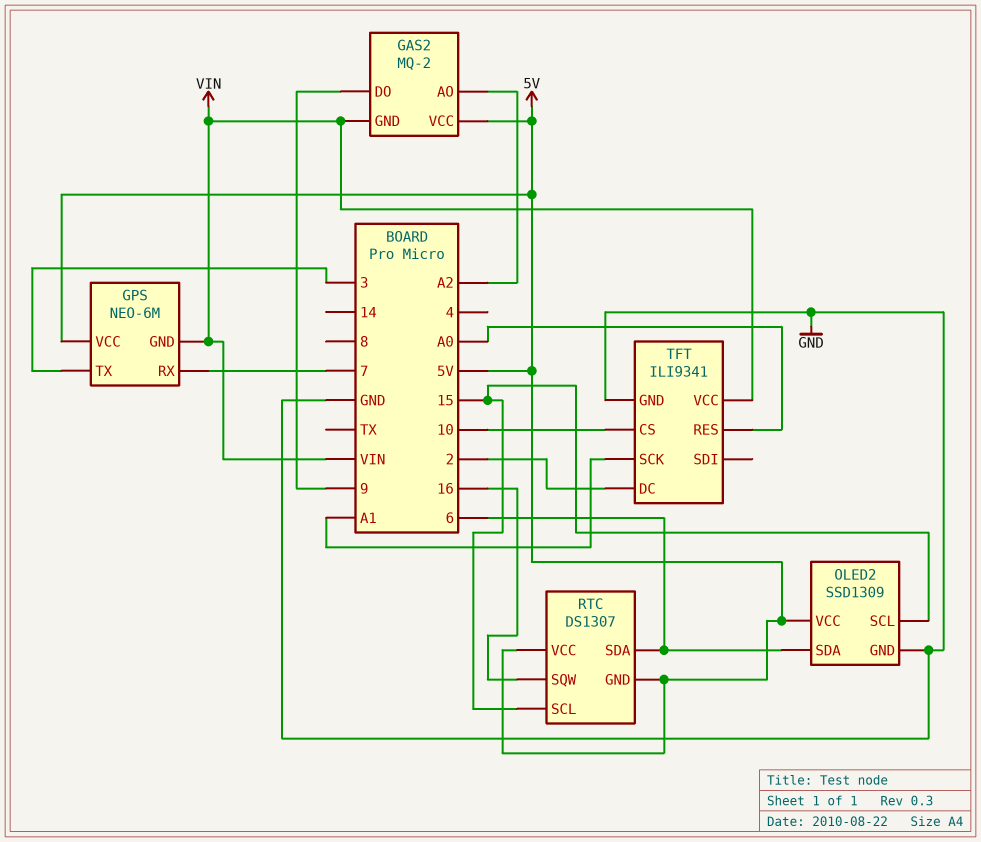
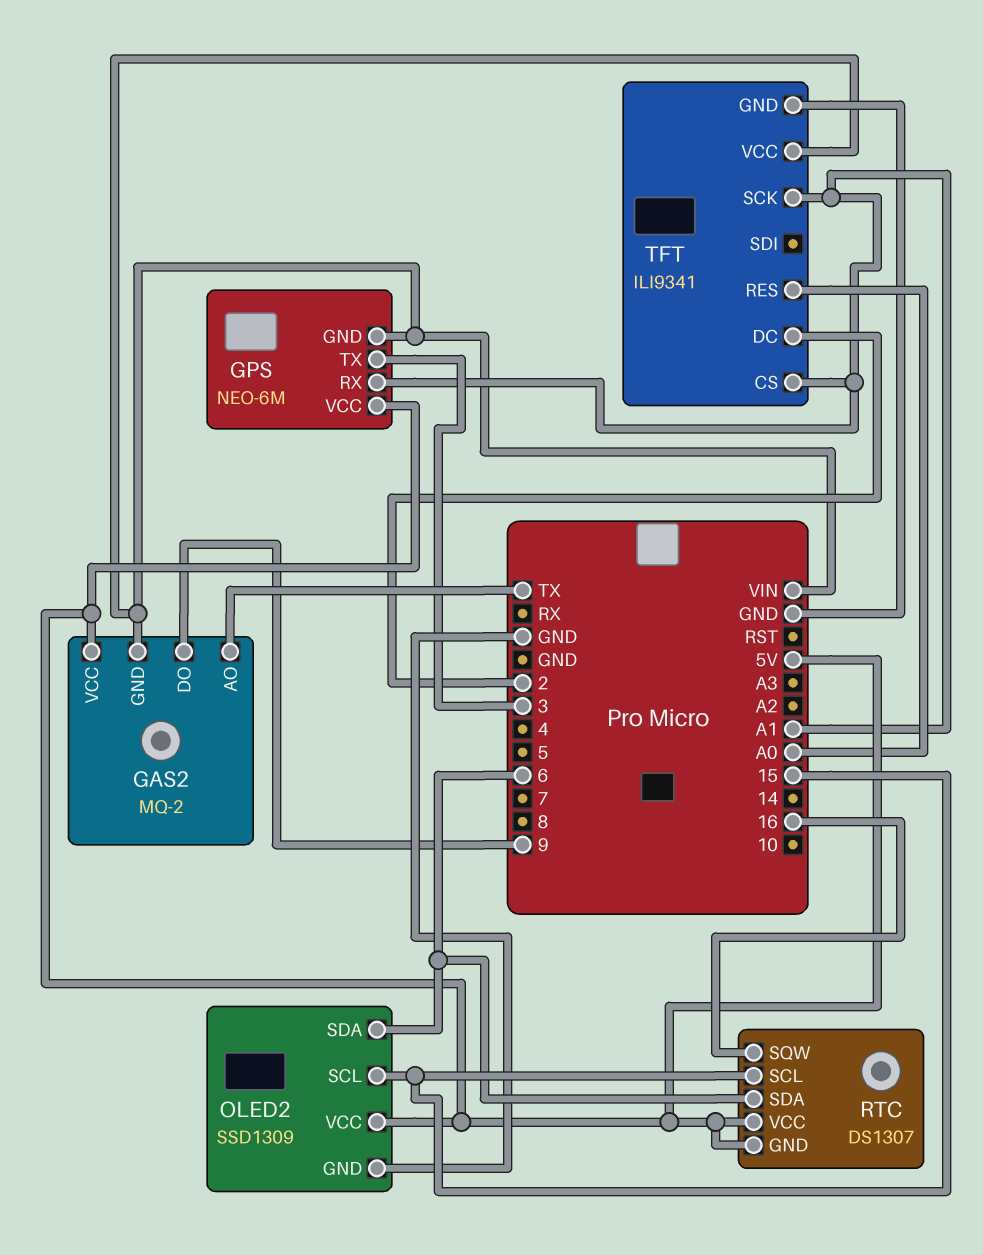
GAS2 pin AO: A2 -> TX
GPS pin RX: 7 -> A1
TFT pin CS: 10 -> A1

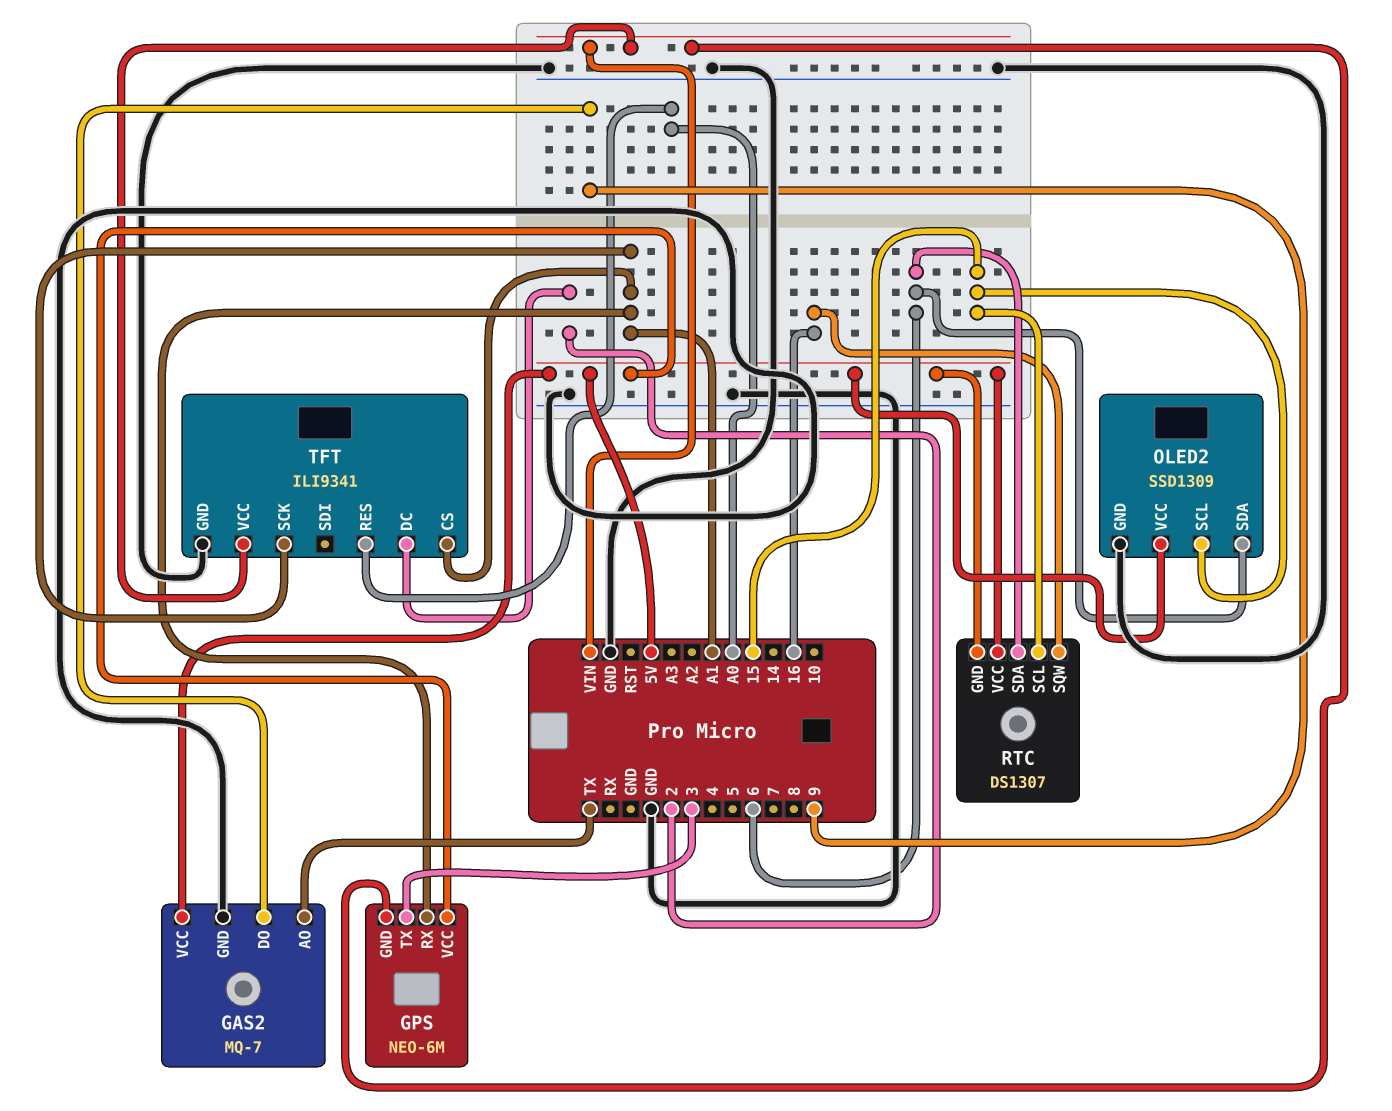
GAS2: MQ-2 -> MQ-7
GAS2 pin GND: VIN -> GND

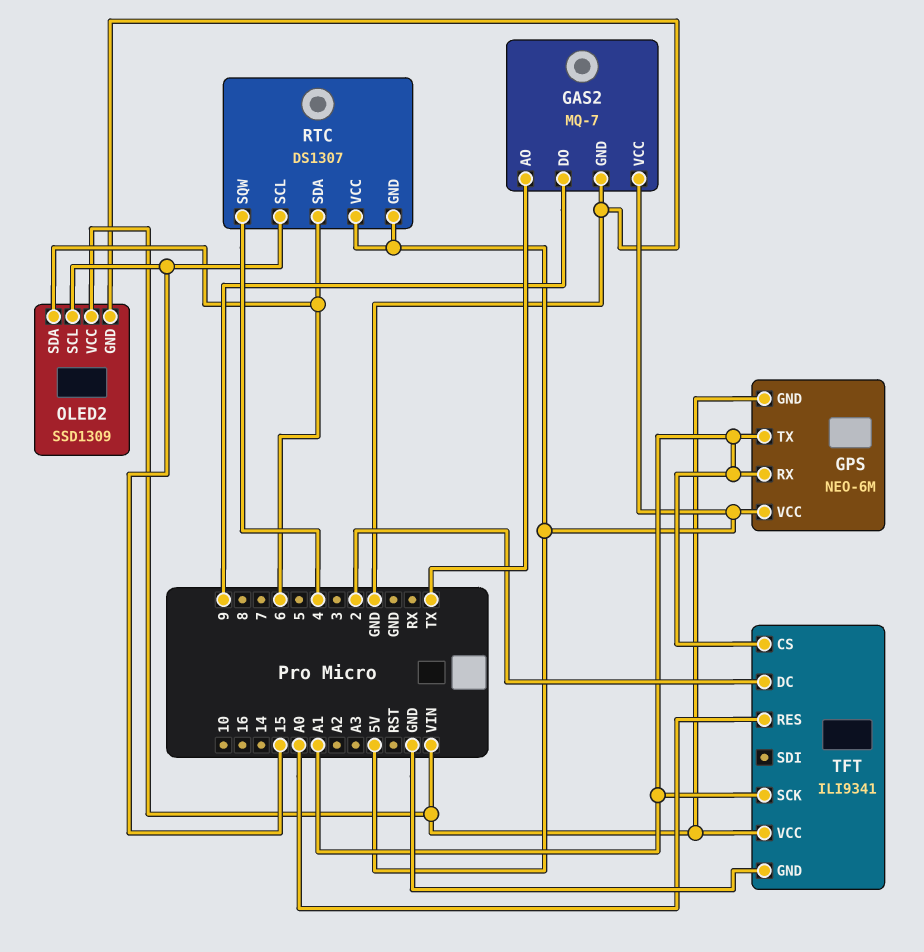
GPS pin TX: 3 -> A1
OLED2 pin VCC: 5V -> VIN
RTC pin SQW: 16 -> 4

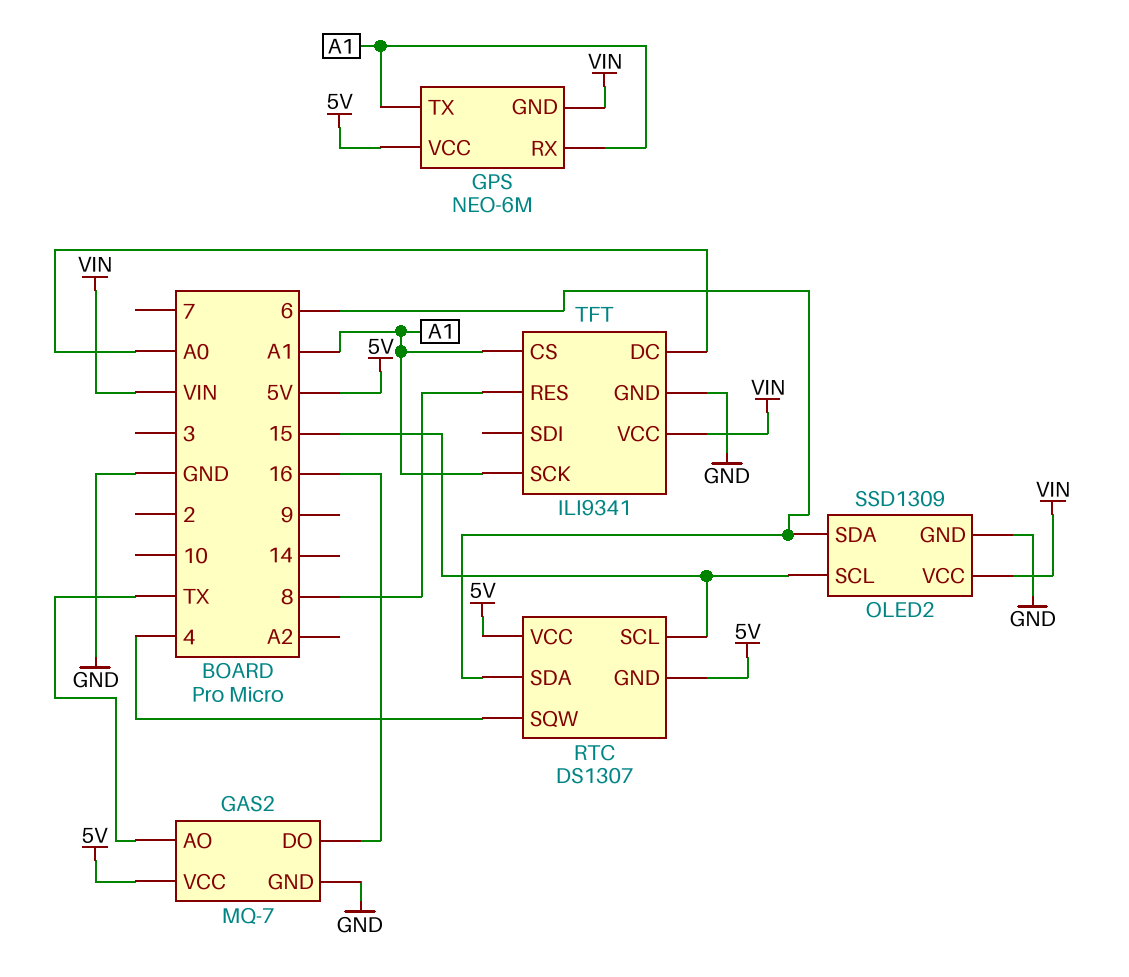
GAS2 pin DO: 9 -> 16
TFT pin DC: 2 -> A0
TFT pin RES: A0 -> 8

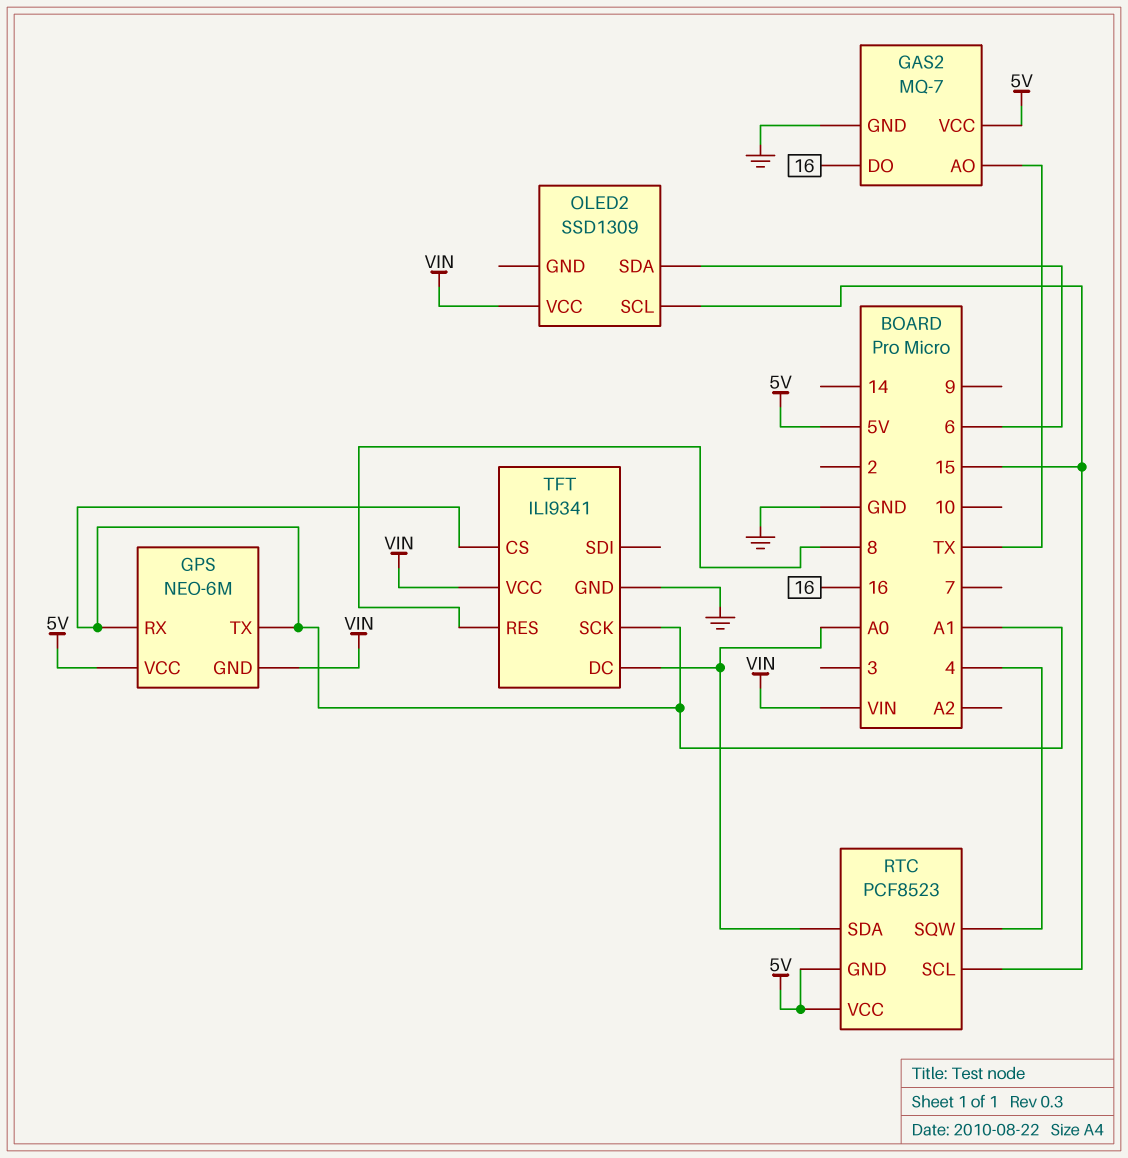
OLED2 pin GND: GND -> none
RTC: DS1307 -> PCF8523
RTC pin SDA: 6 -> A0

